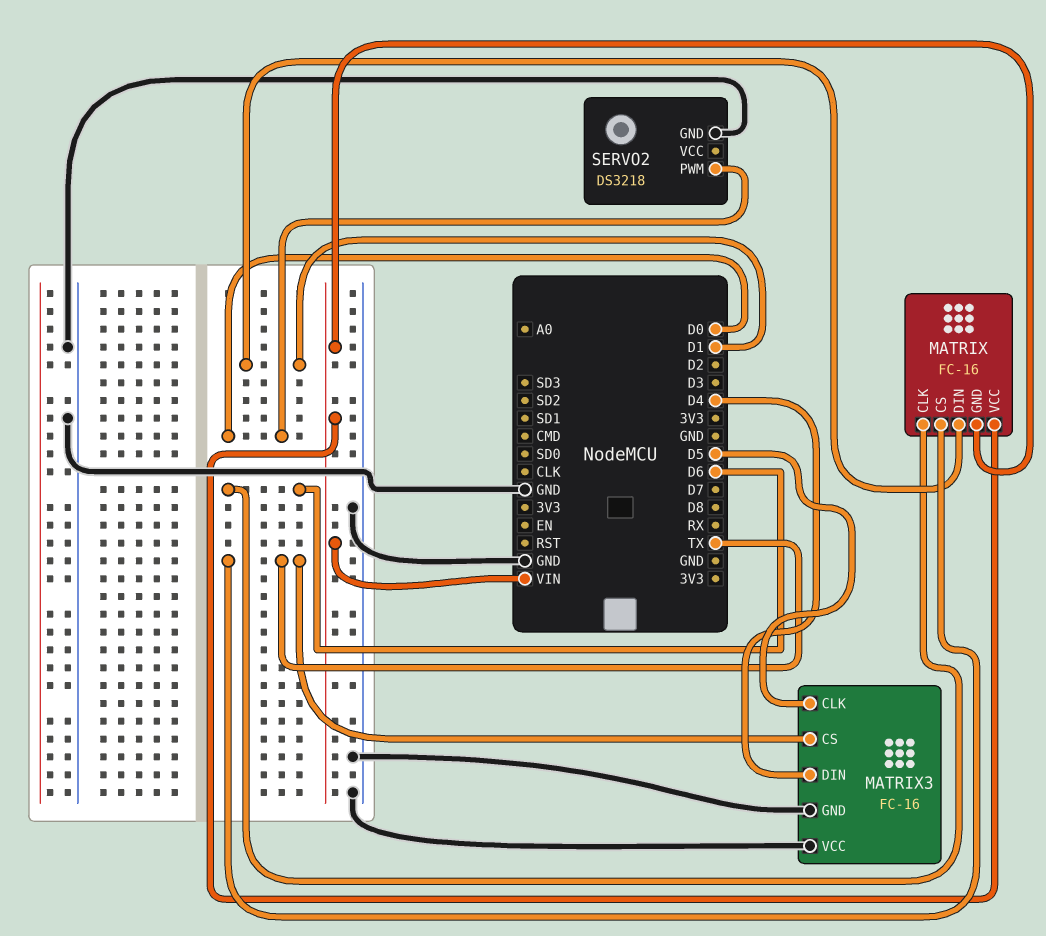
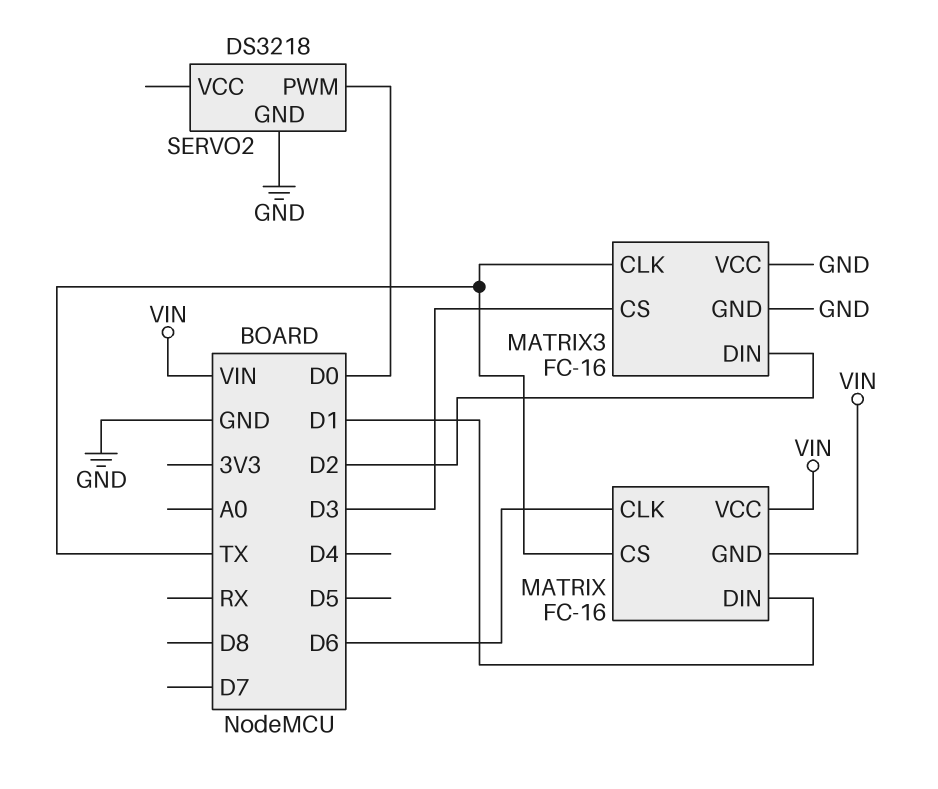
MATRIX3 pin CLK: D5 -> TX
MATRIX3 pin CS: TX -> D3
MATRIX3 pin DIN: D4 -> D2

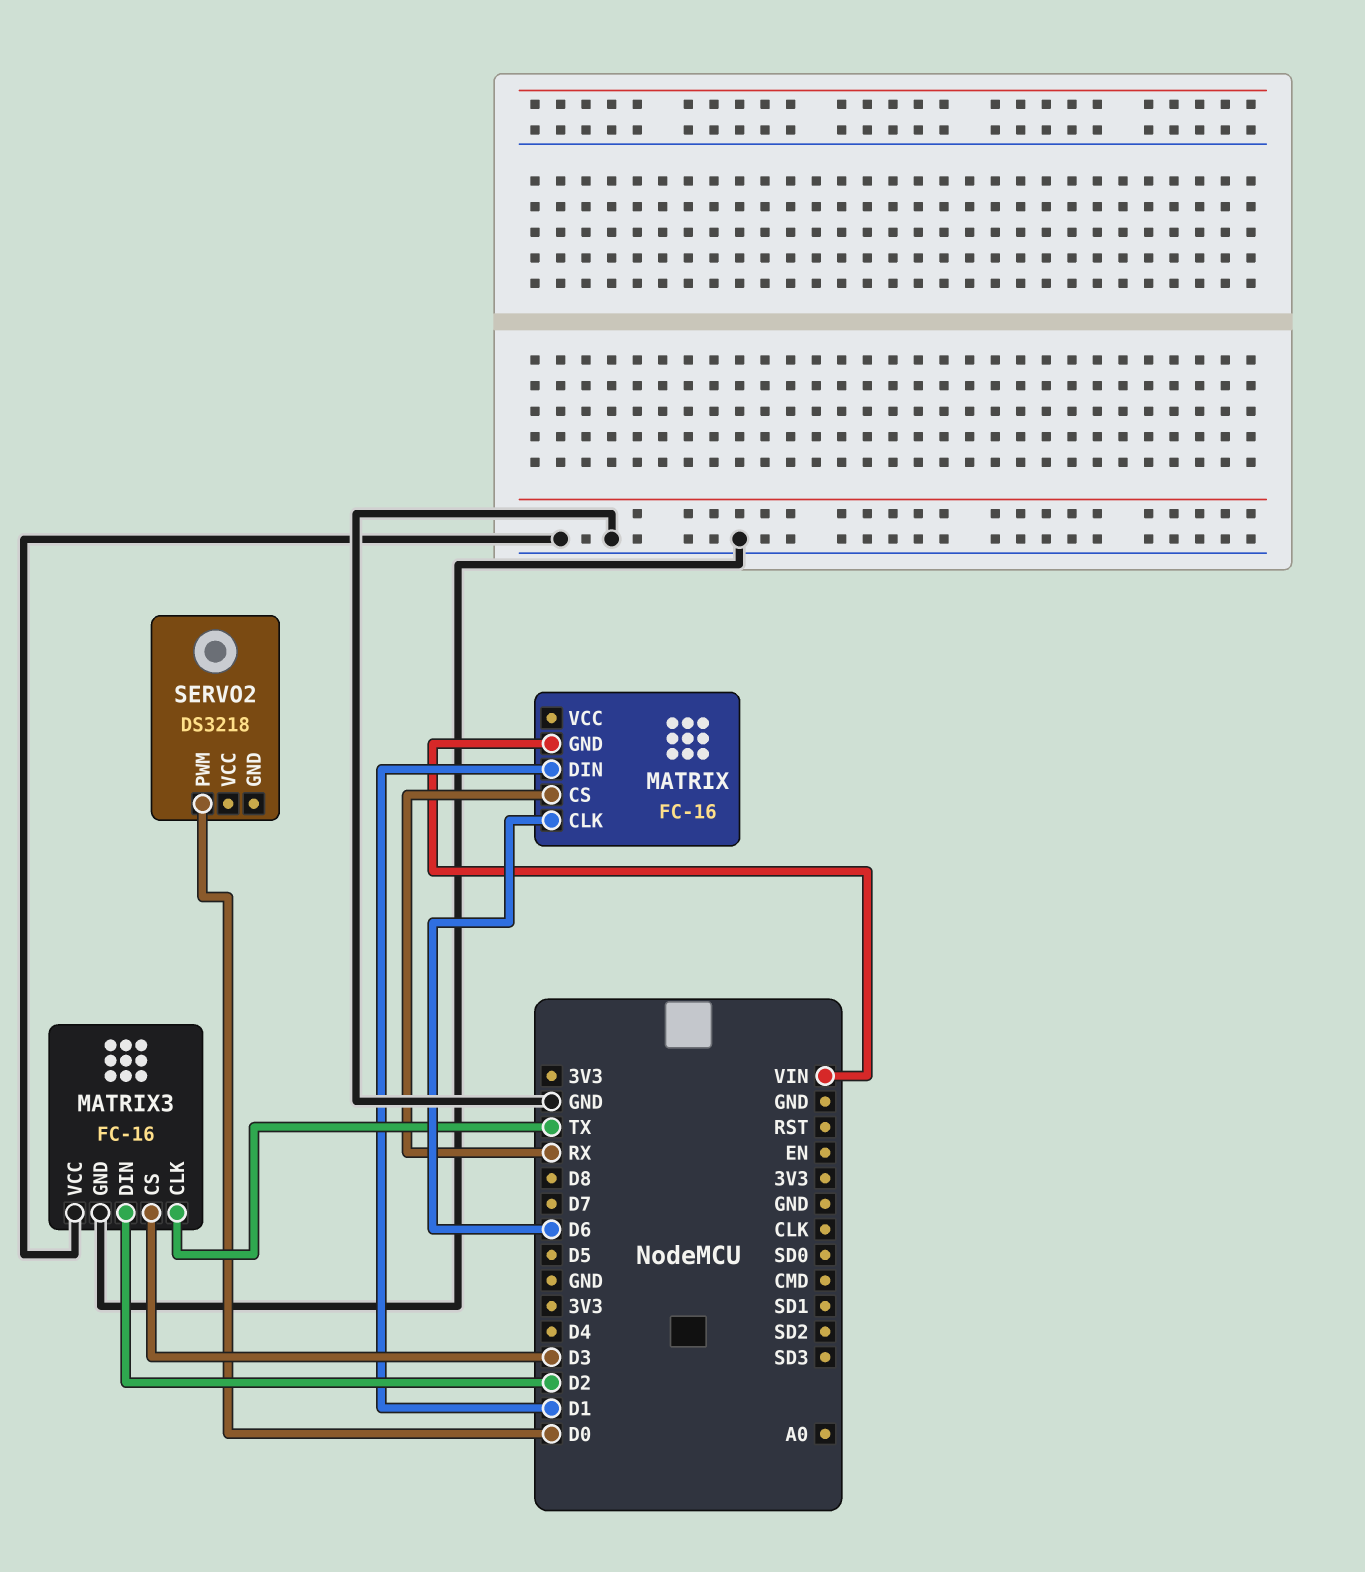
MATRIX pin CS: TX -> RX
MATRIX pin VCC: VIN -> none
SERVO2 pin GND: GND -> none

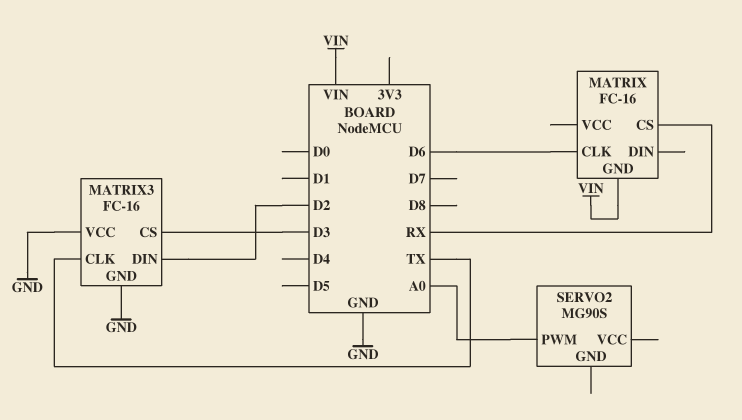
MATRIX pin DIN: D1 -> none
SERVO2: DS3218 -> MG90S
SERVO2 pin PWM: D0 -> A0

